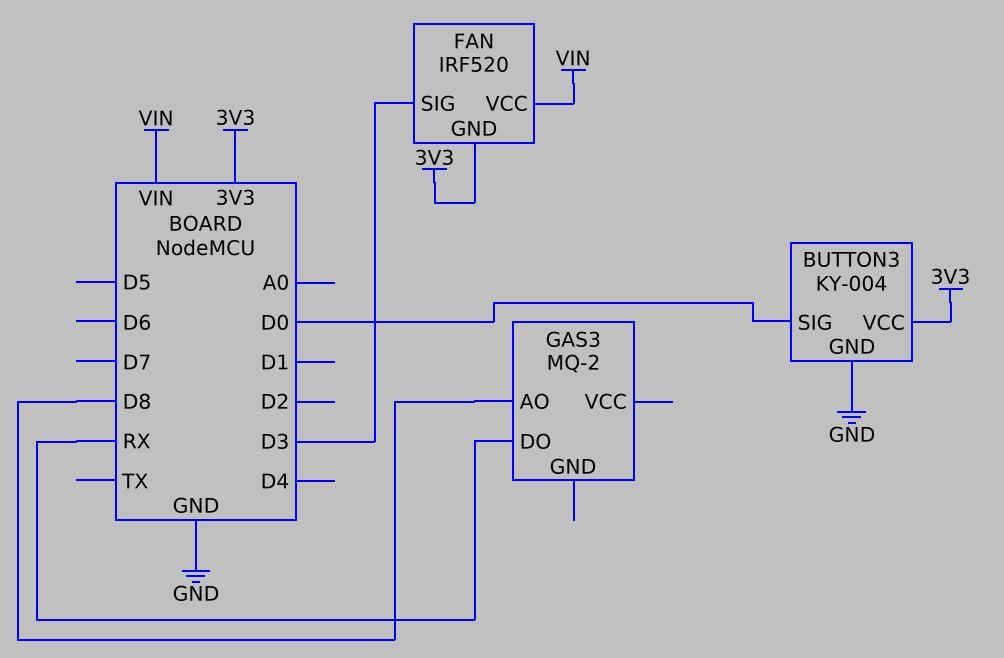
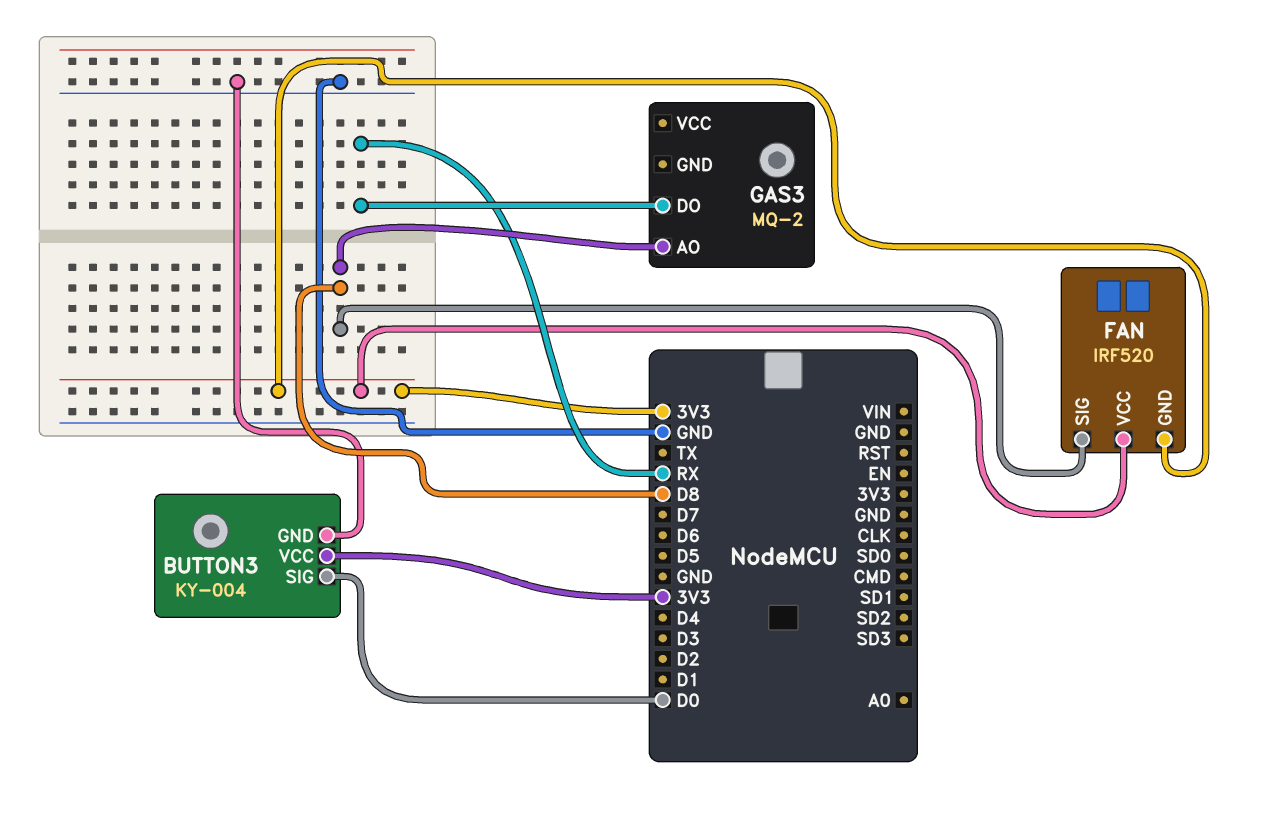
FAN pin SIG: D3 -> D8
FAN pin VCC: VIN -> 3V3

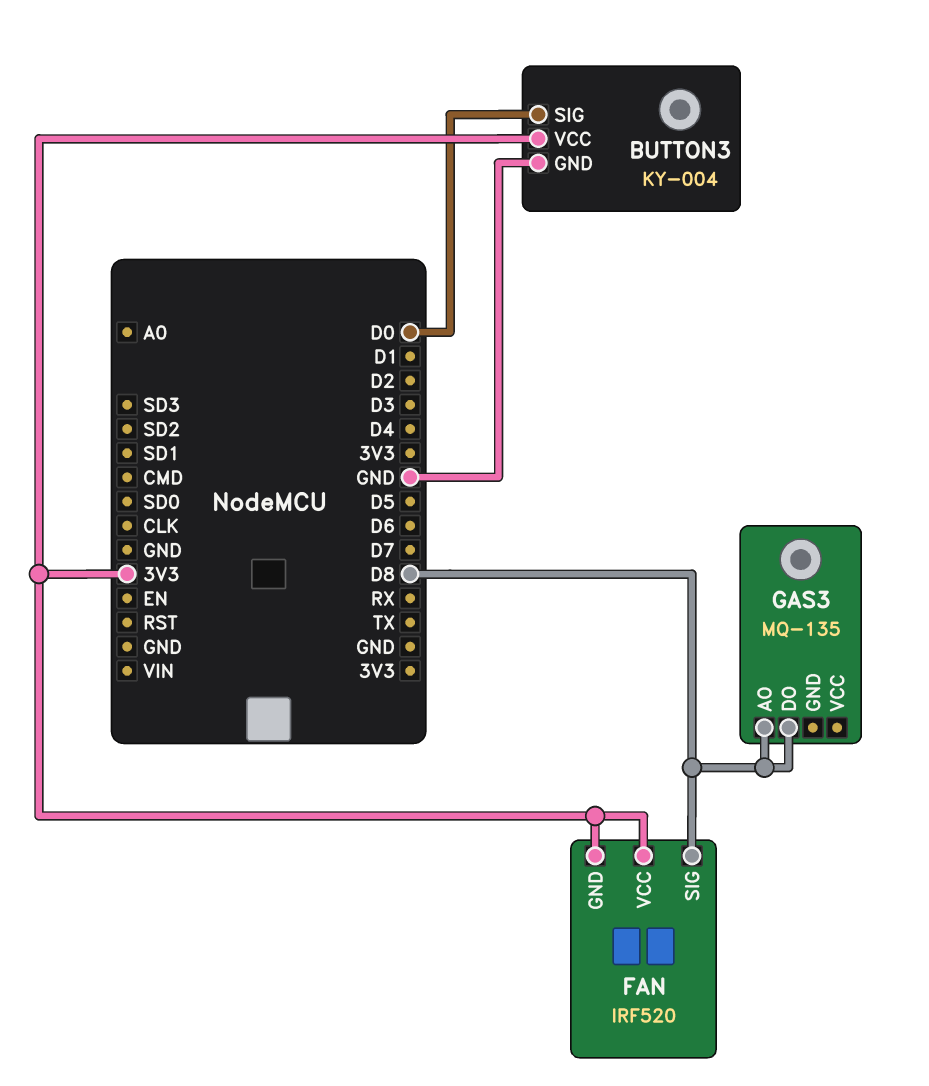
GAS3: MQ-2 -> MQ-135
GAS3 pin DO: RX -> D8

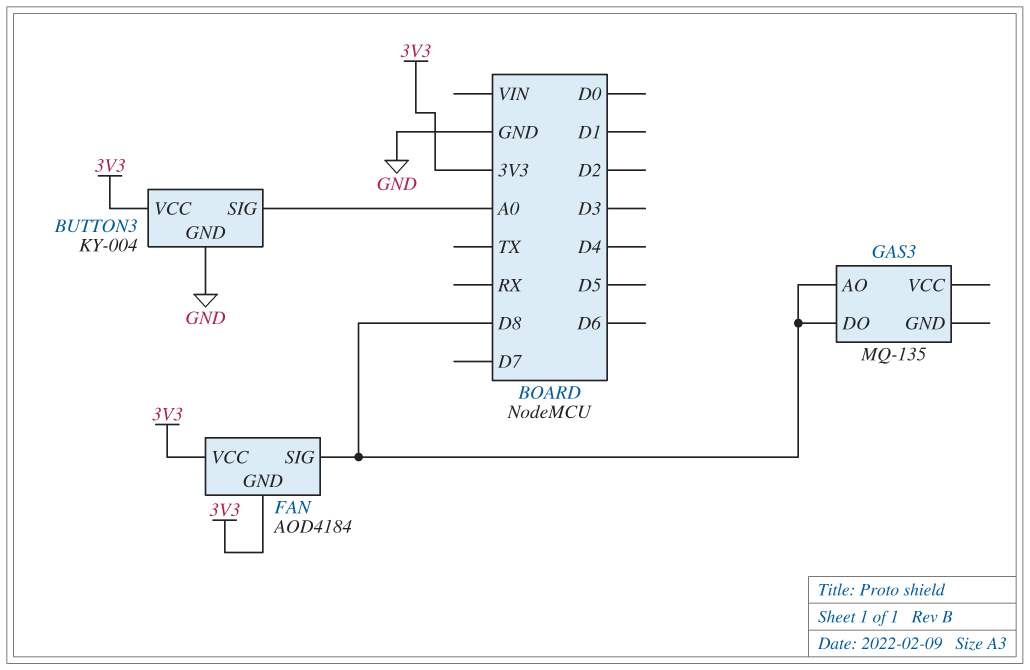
BUTTON3 pin SIG: D0 -> A0
FAN: IRF520 -> AOD4184

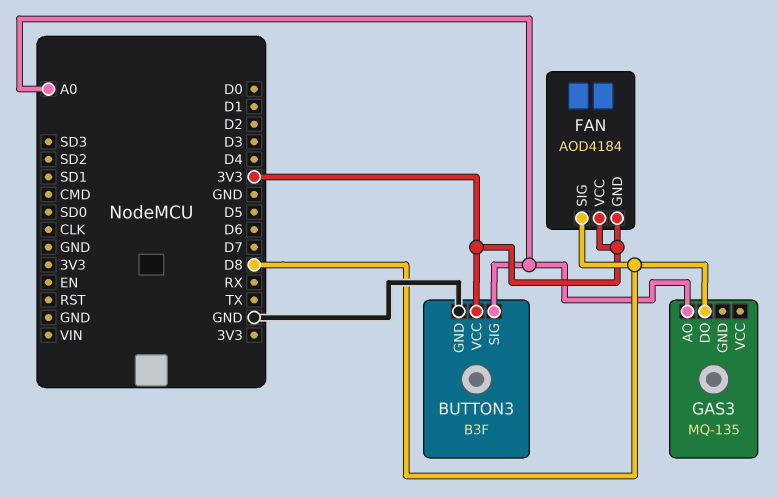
BUTTON3: KY-004 -> B3F
GAS3 pin AO: D8 -> A0

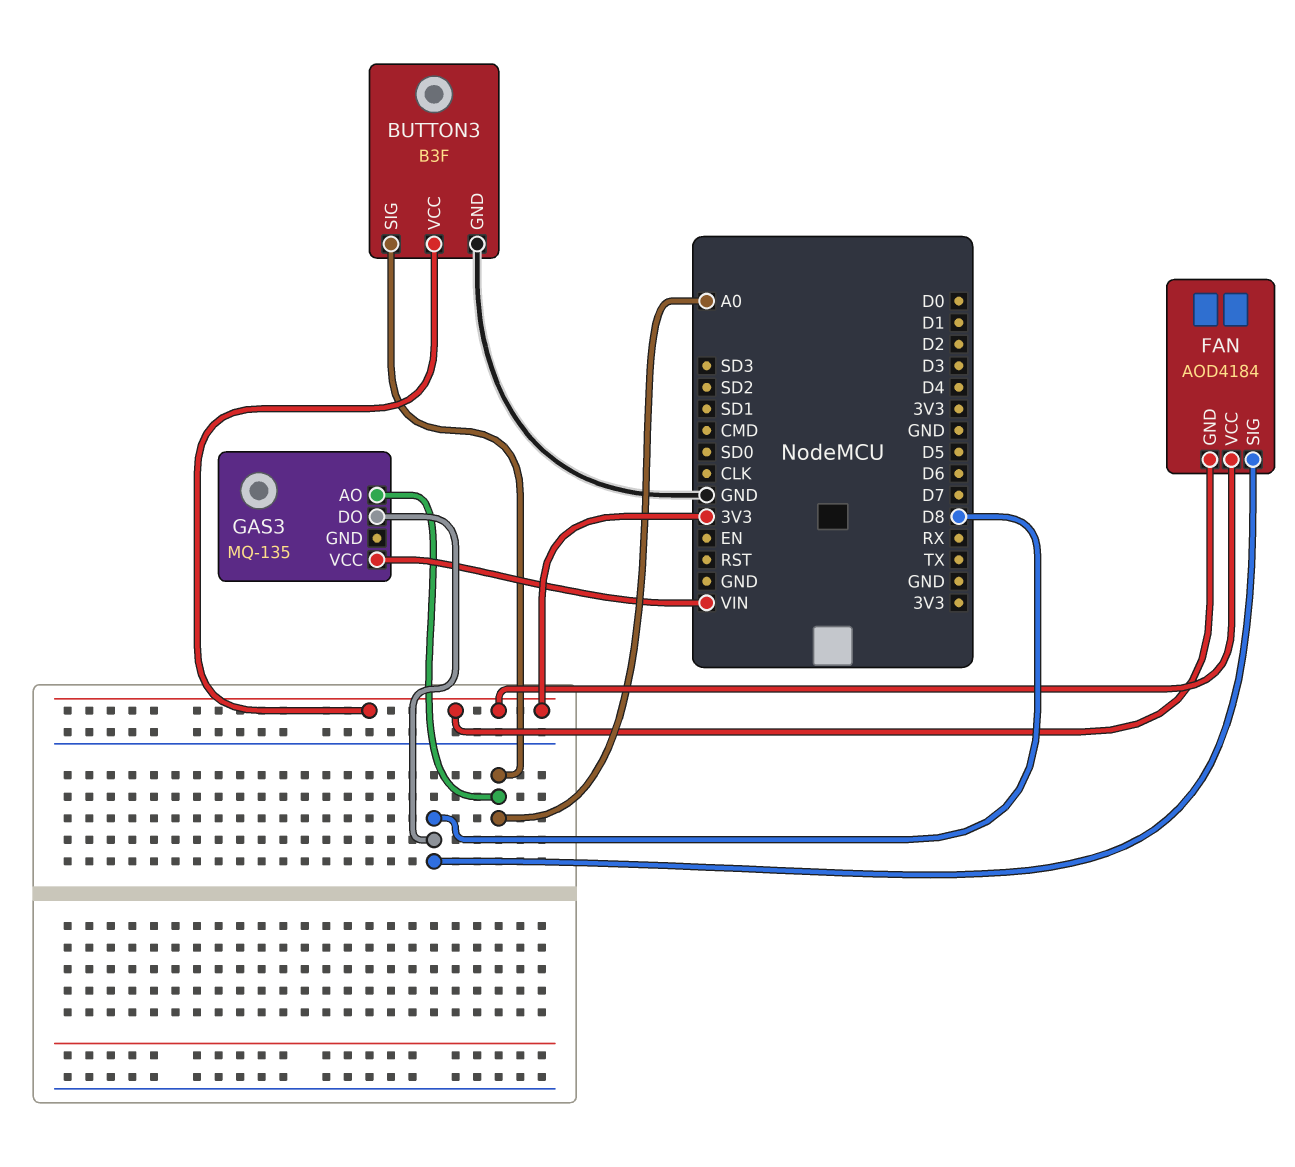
GAS3 pin VCC: none -> VIN

